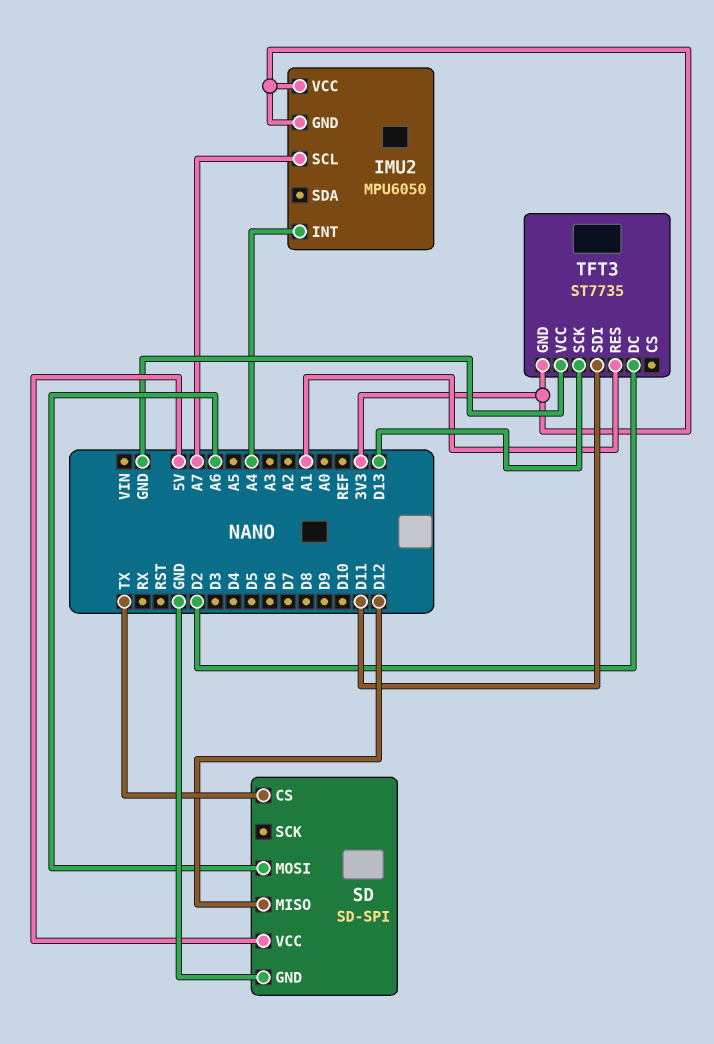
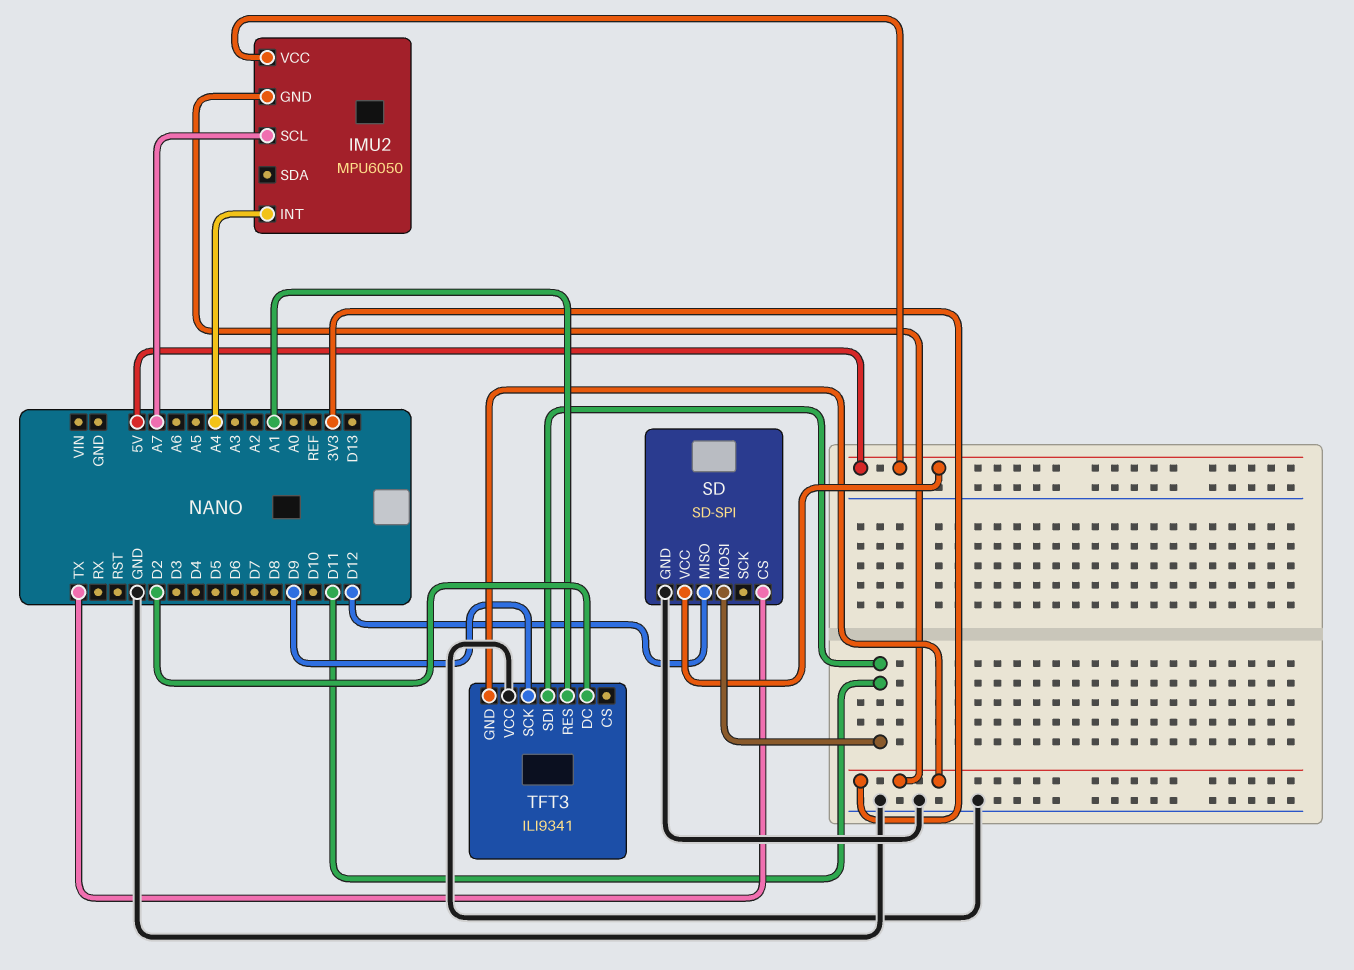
IMU2 pin VCC: 3V3 -> 5V
SD pin MOSI: A6 -> D11
TFT3: ST7735 -> ILI9341
TFT3 pin SCK: D13 -> D9

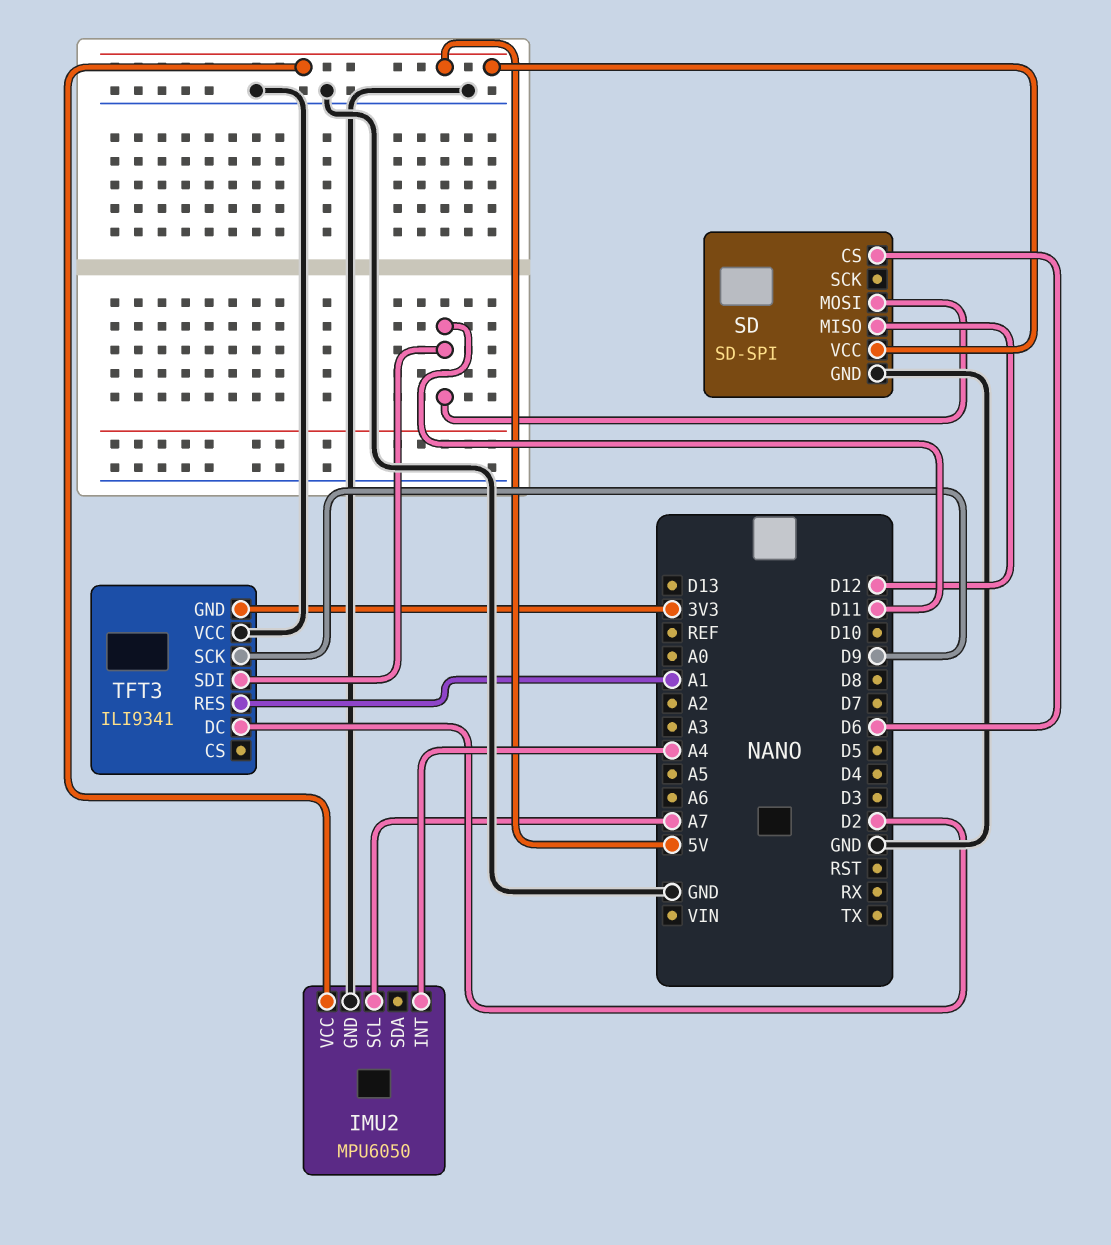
IMU2 pin GND: 3V3 -> GND
SD pin CS: TX -> D6

